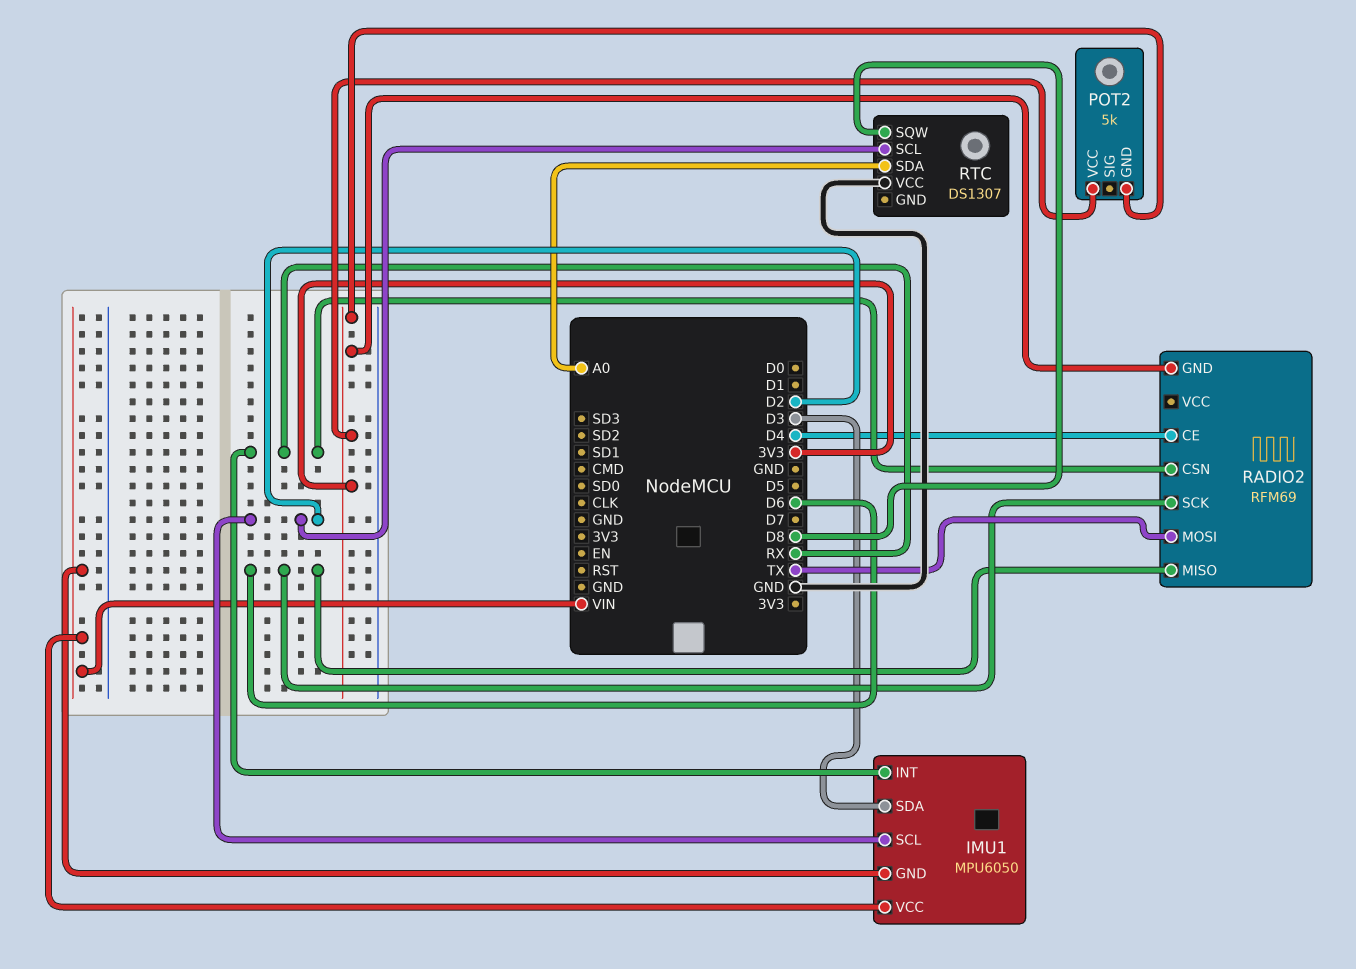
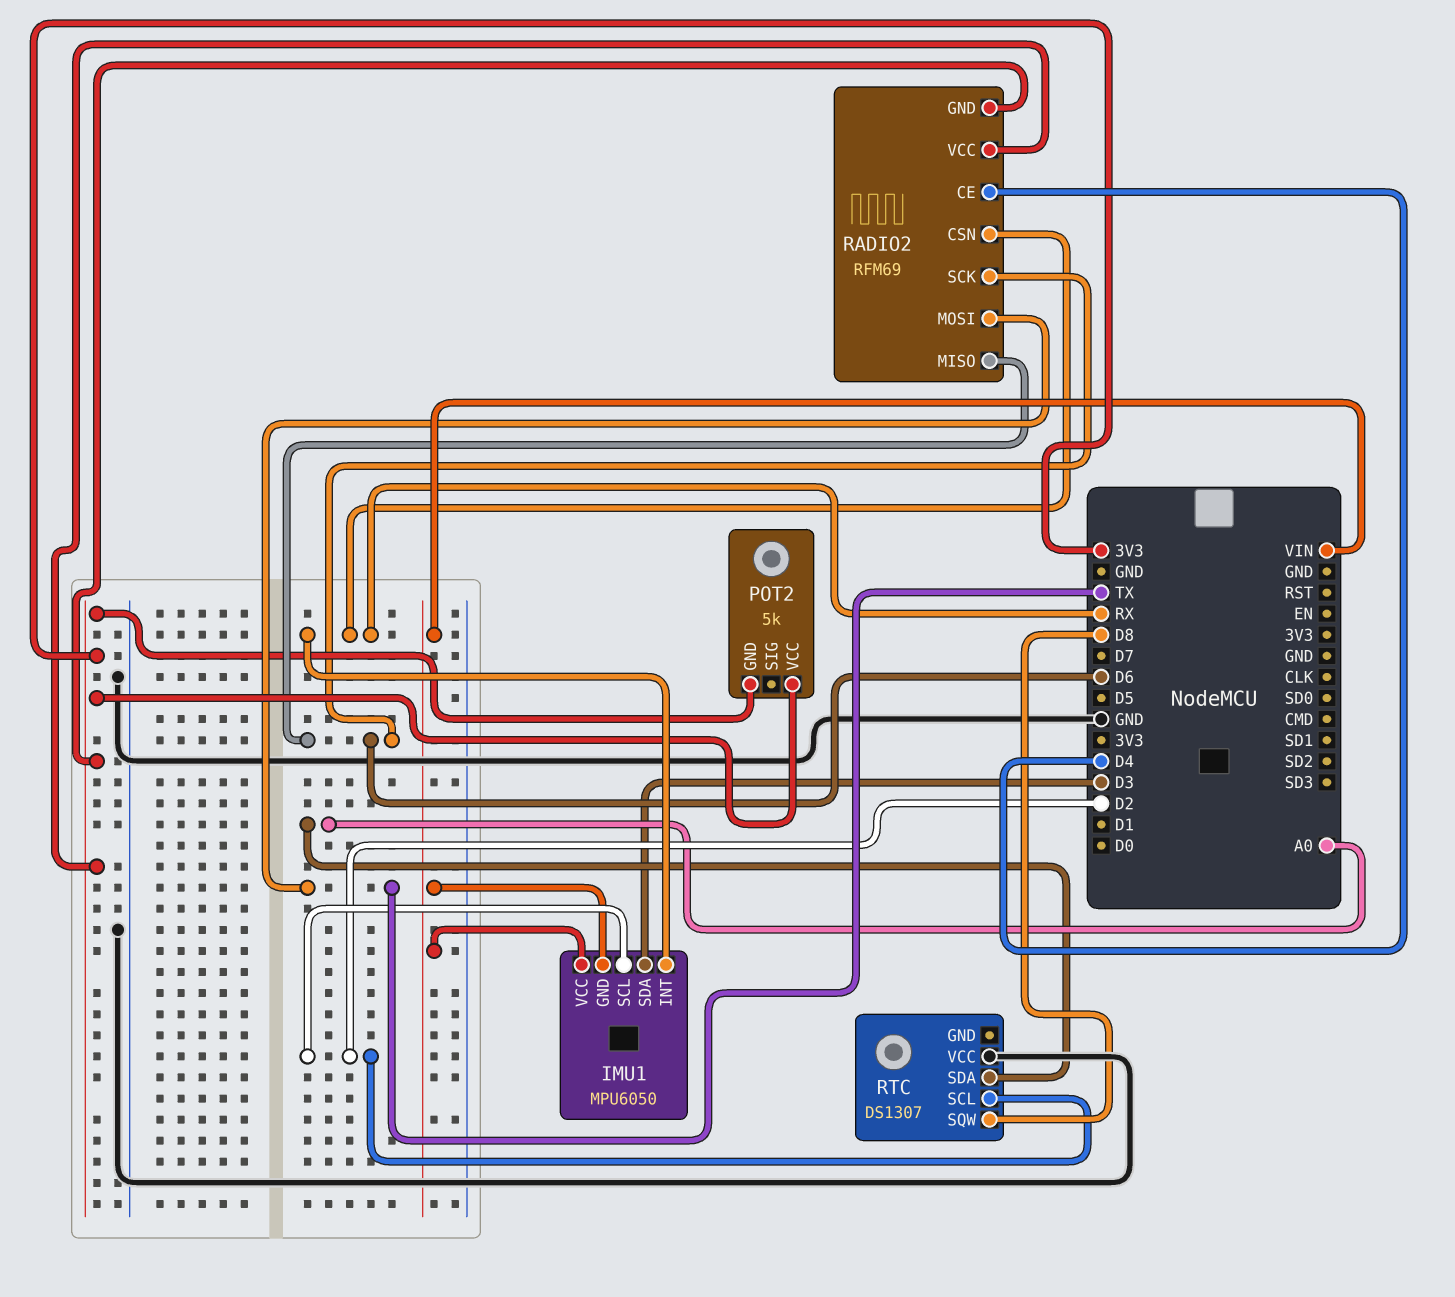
RADIO2 pin VCC: none -> 3V3

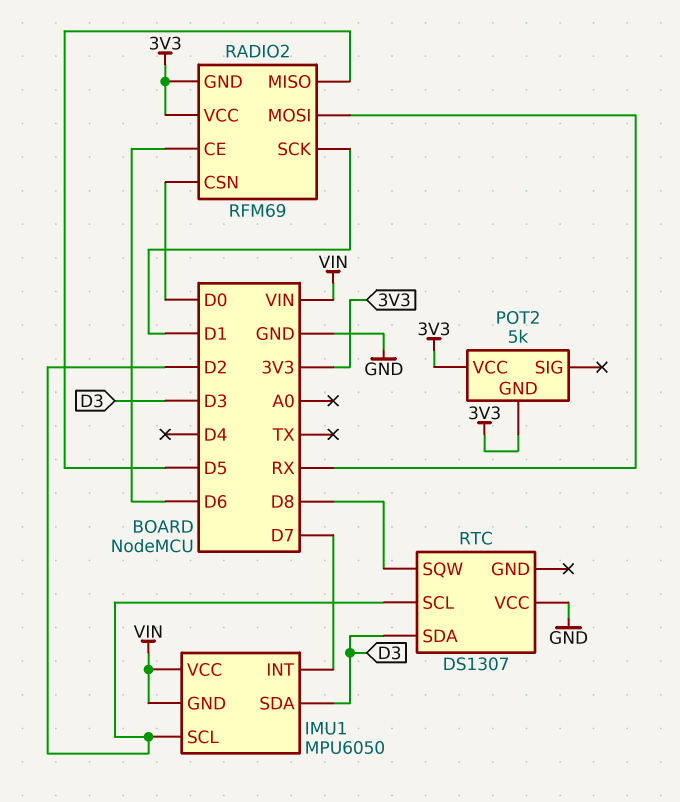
IMU1 pin INT: RX -> D7
RADIO2 pin CE: D4 -> D6
RADIO2 pin CSN: RX -> D0
RADIO2 pin MISO: D6 -> D5
RADIO2 pin MOSI: TX -> RX
RADIO2 pin SCK: D6 -> D1
RTC pin SDA: A0 -> D3

